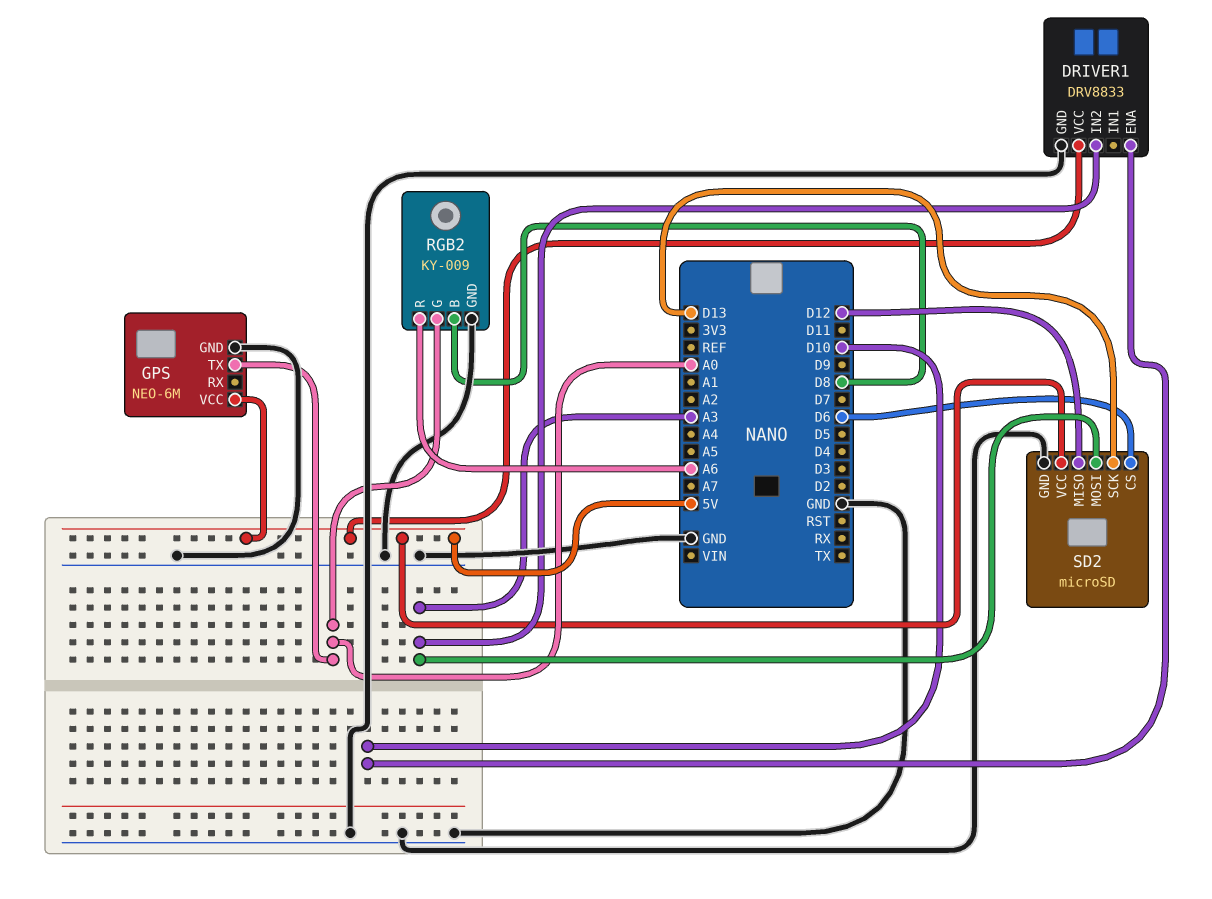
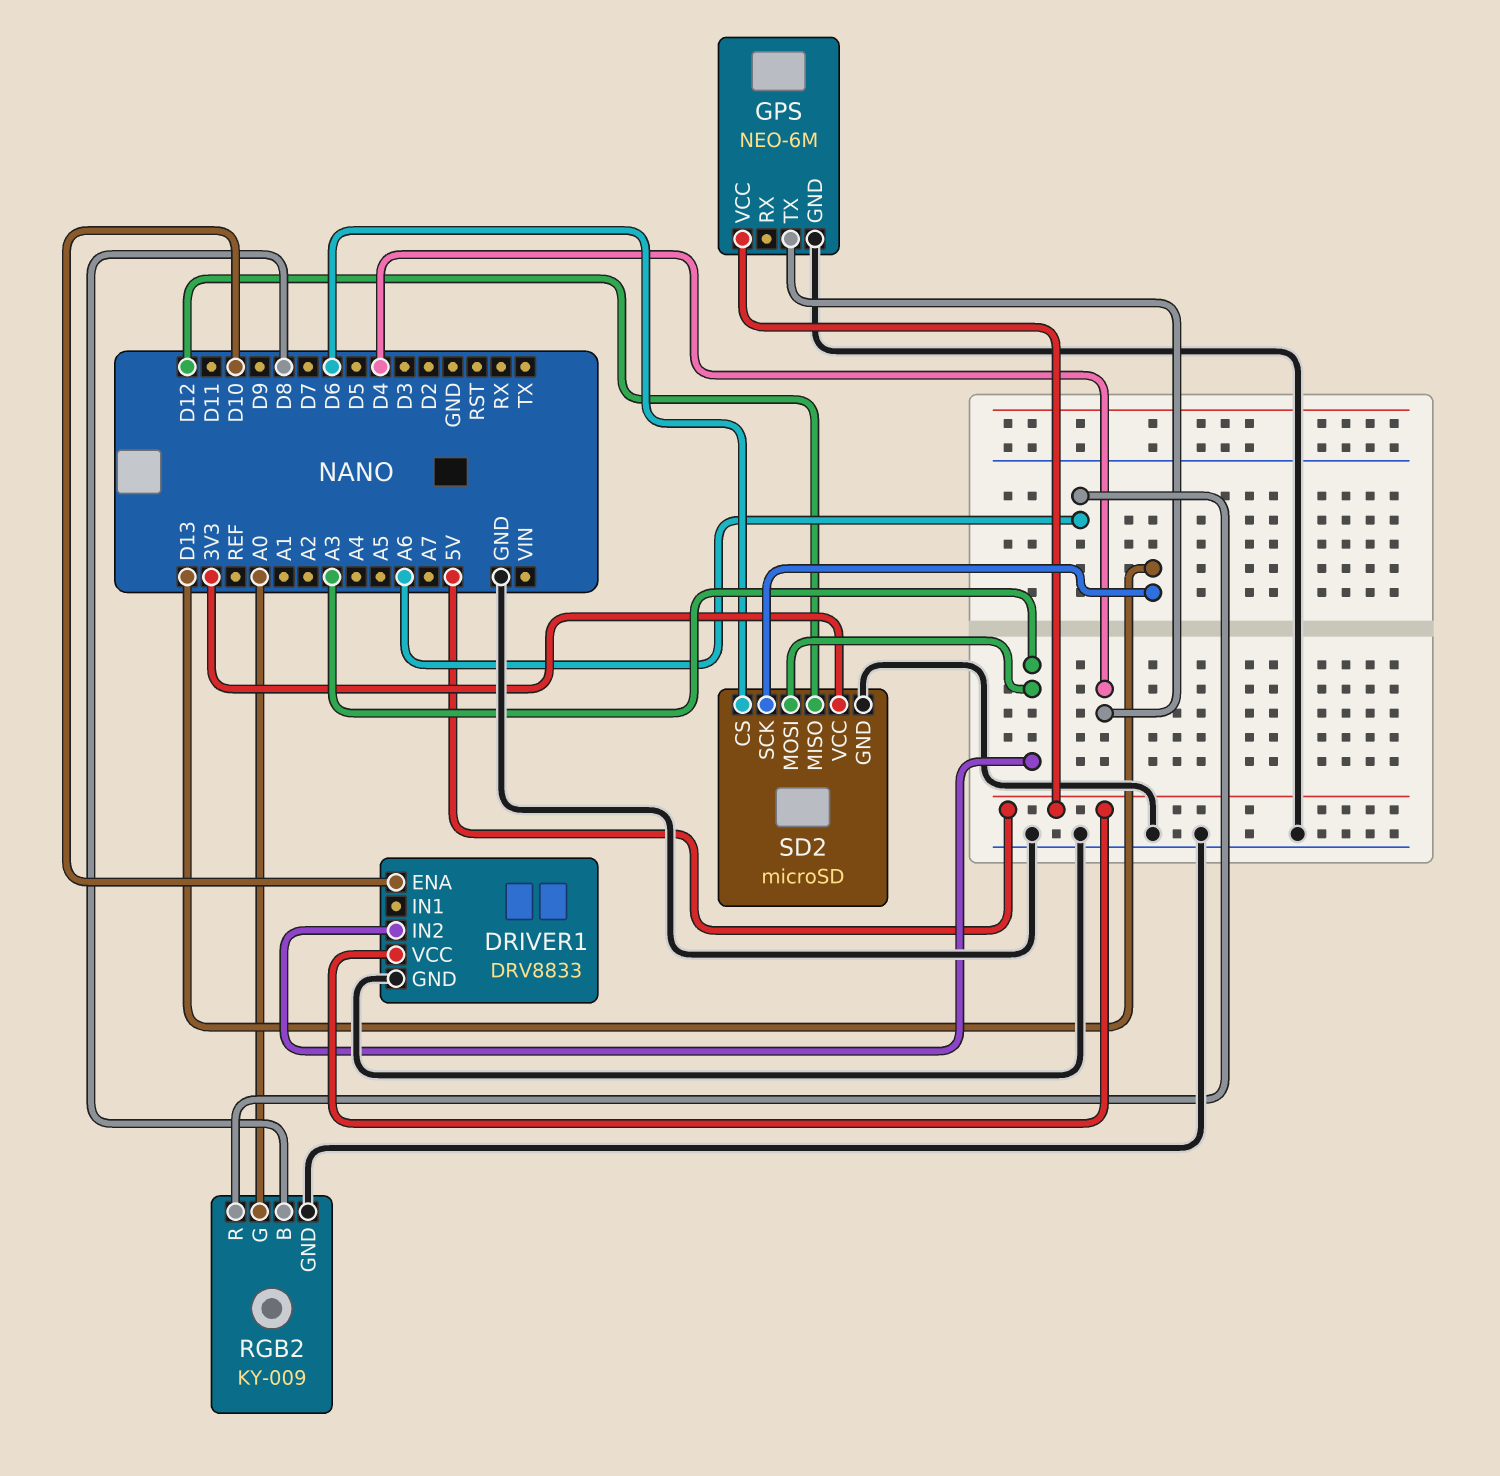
GPS pin TX: A0 -> D4
SD2 pin VCC: 5V -> 3V3

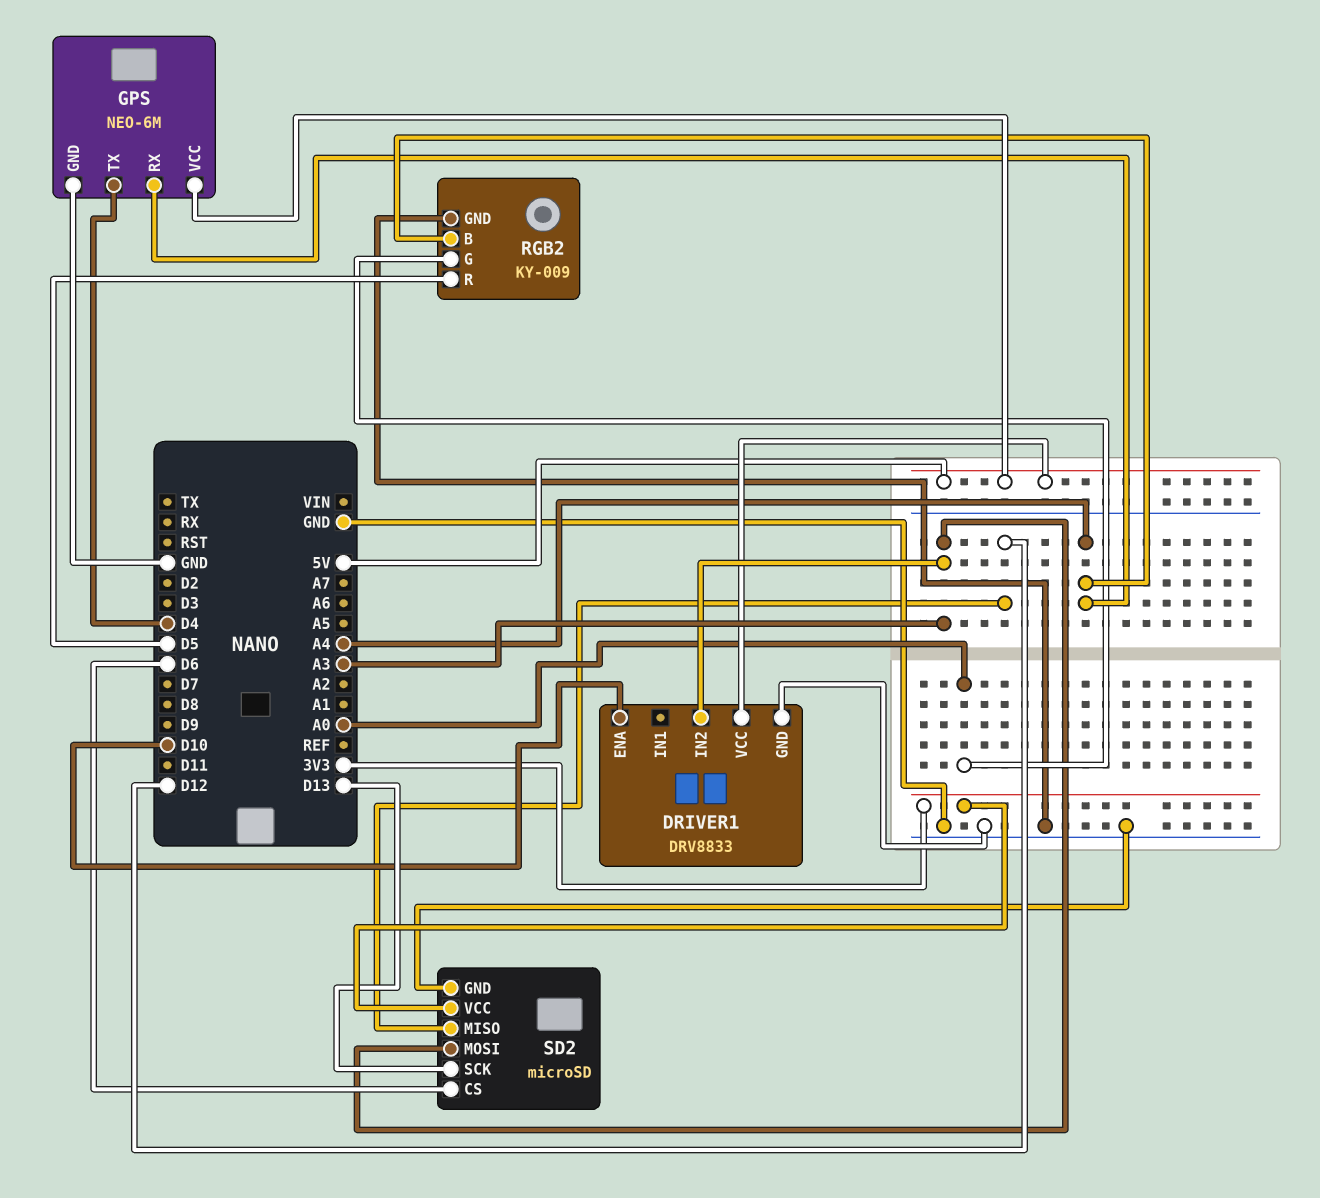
GPS pin RX: none -> A4
RGB2 pin B: D8 -> A4
RGB2 pin R: A6 -> D5

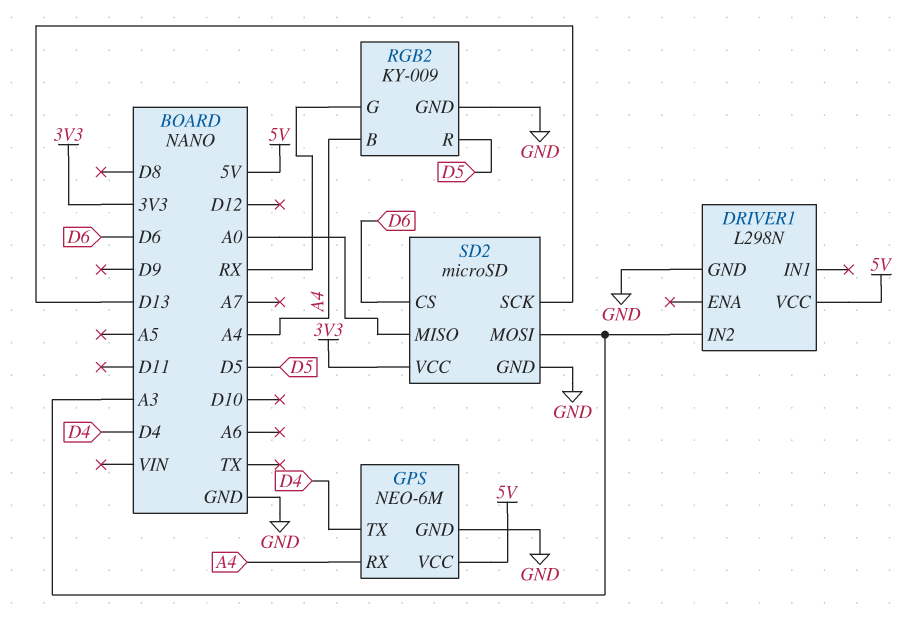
DRIVER1: DRV8833 -> L298N
DRIVER1 pin ENA: D10 -> none
RGB2 pin G: A0 -> RX
SD2 pin MISO: D12 -> A0

